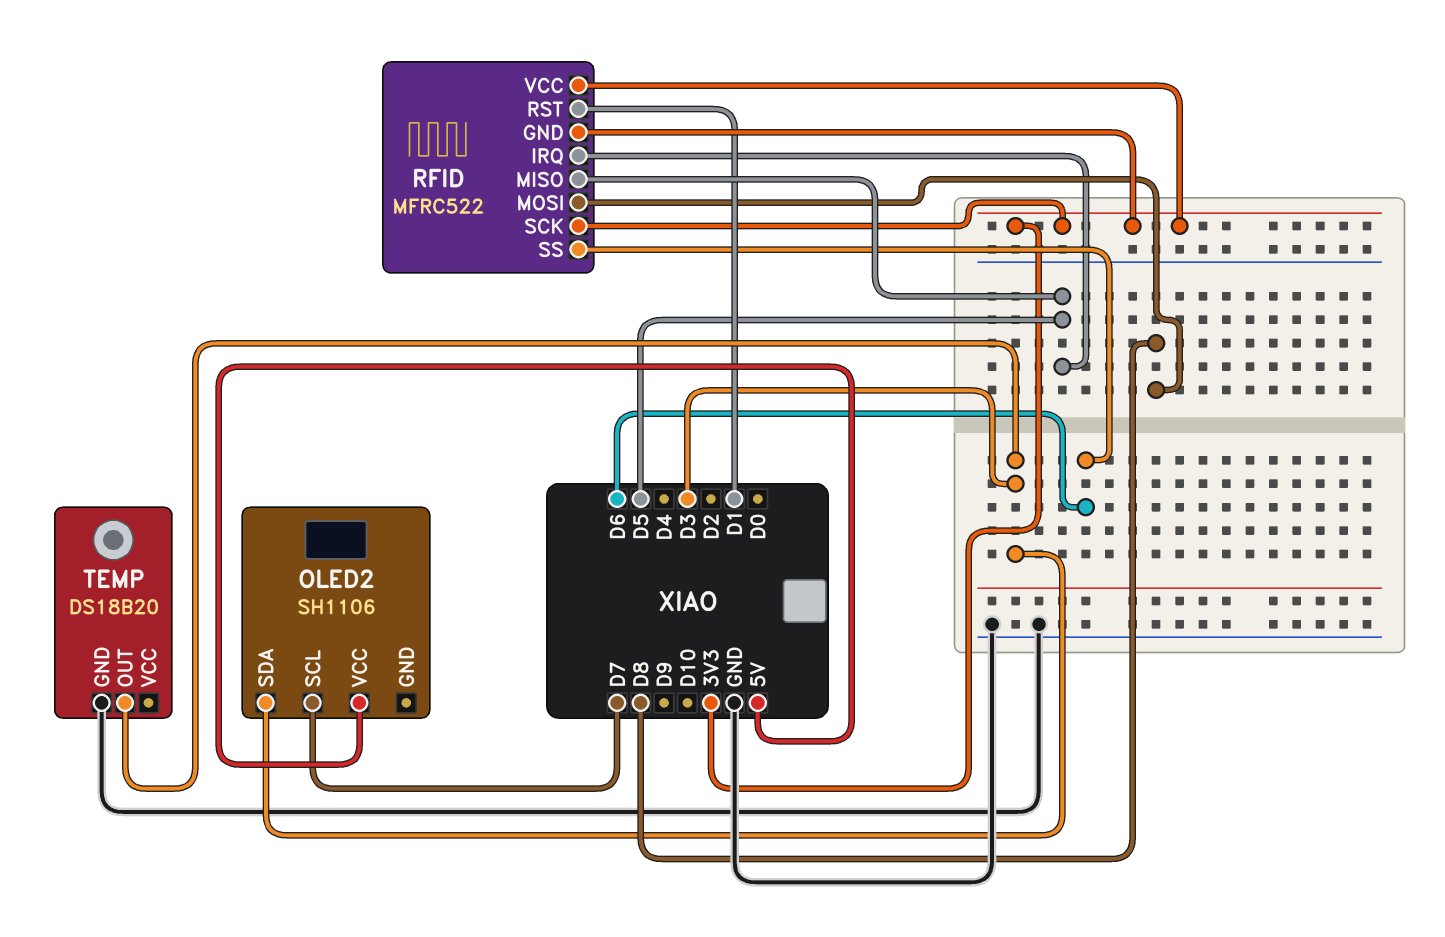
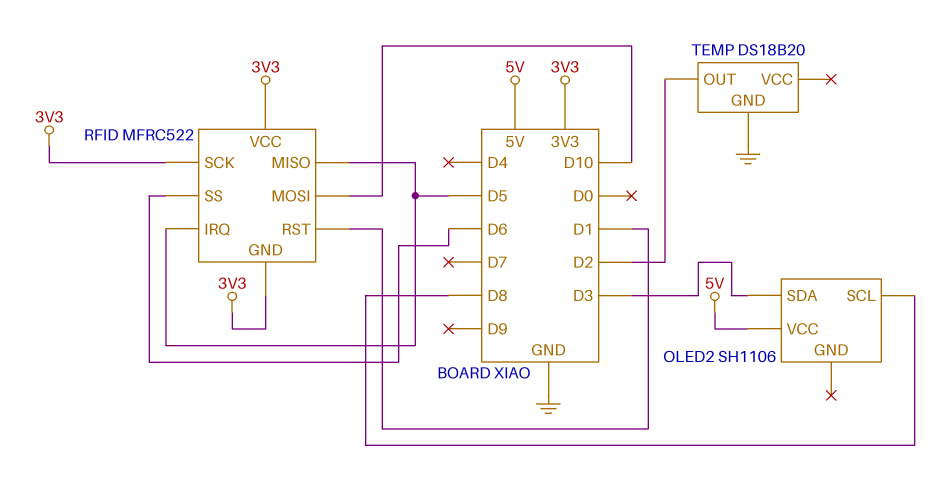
OLED2 pin SCL: D7 -> D8
RFID pin MOSI: D8 -> D10
TEMP pin OUT: D3 -> D2

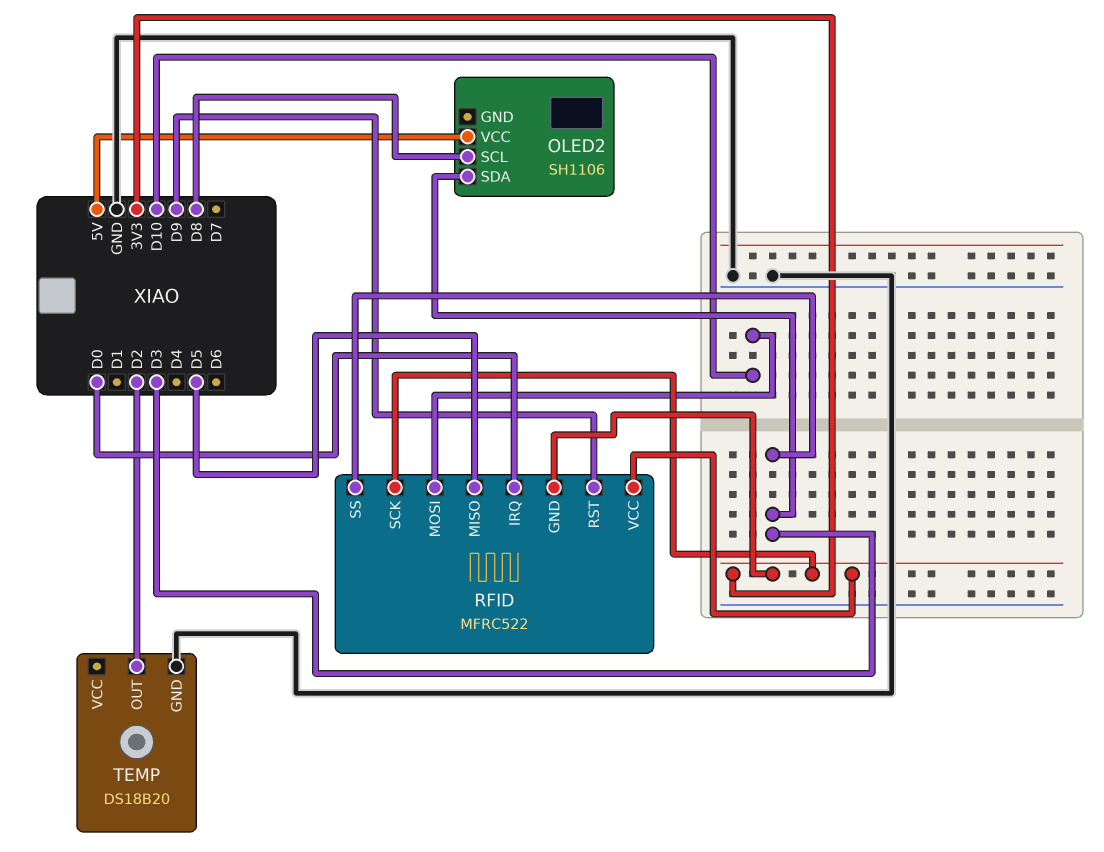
RFID pin IRQ: D5 -> D0
RFID pin RST: D1 -> D9
RFID pin SS: D6 -> D3

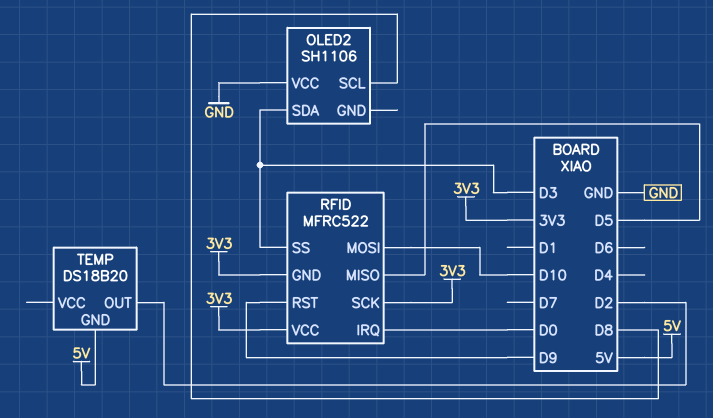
OLED2 pin VCC: 5V -> GND
TEMP pin GND: GND -> 5V

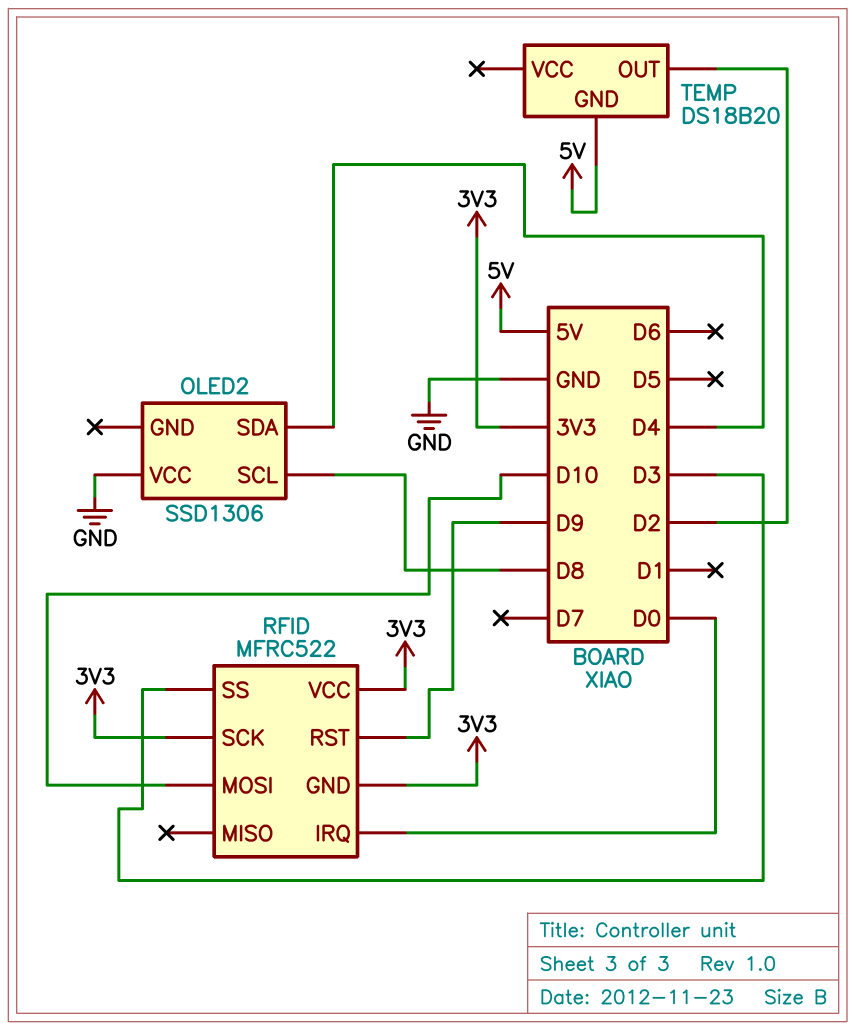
OLED2: SH1106 -> SSD1306
OLED2 pin SDA: D3 -> D4
RFID pin MISO: D5 -> none

